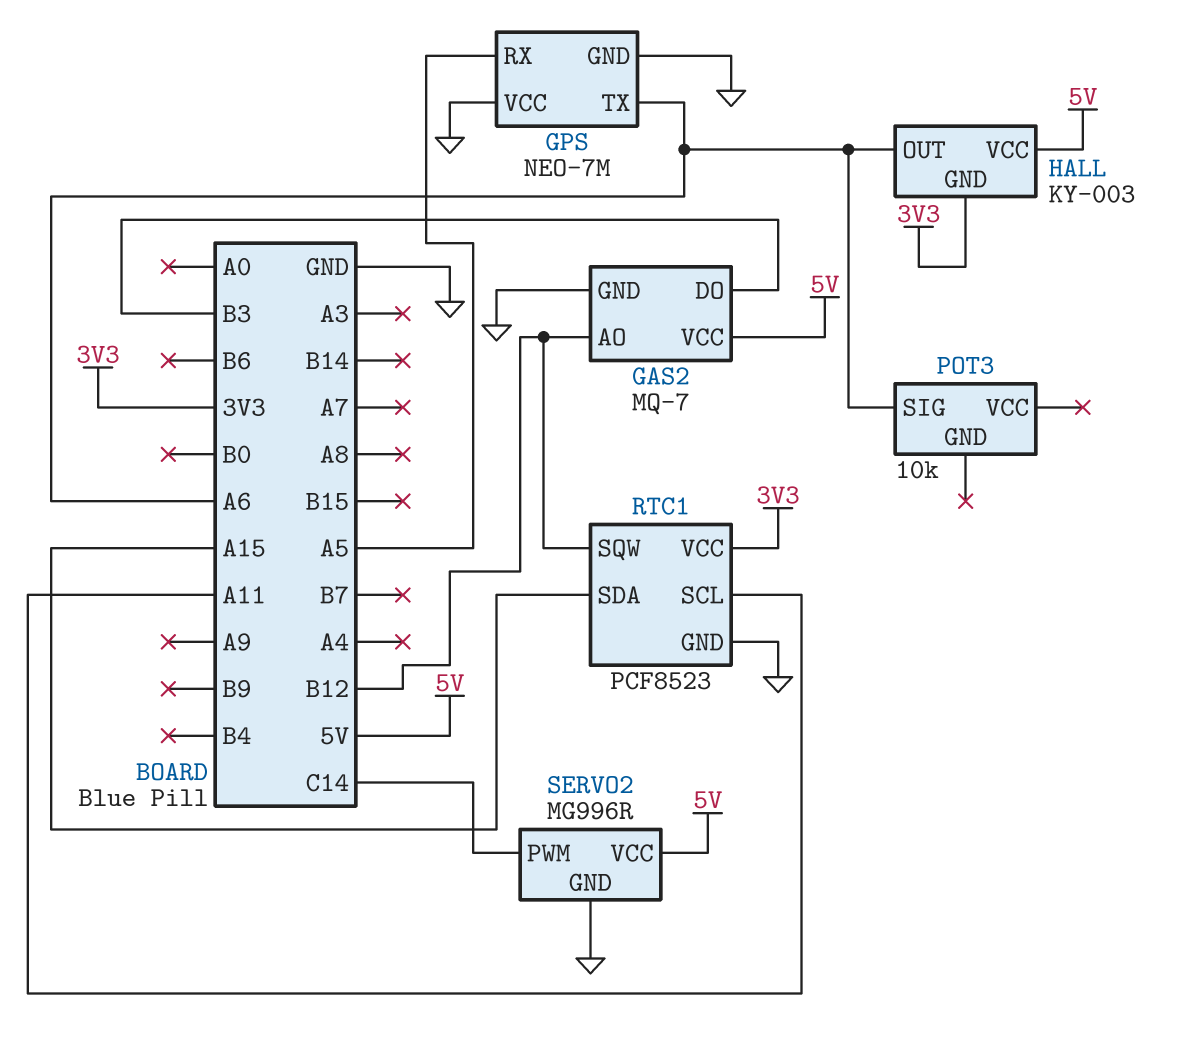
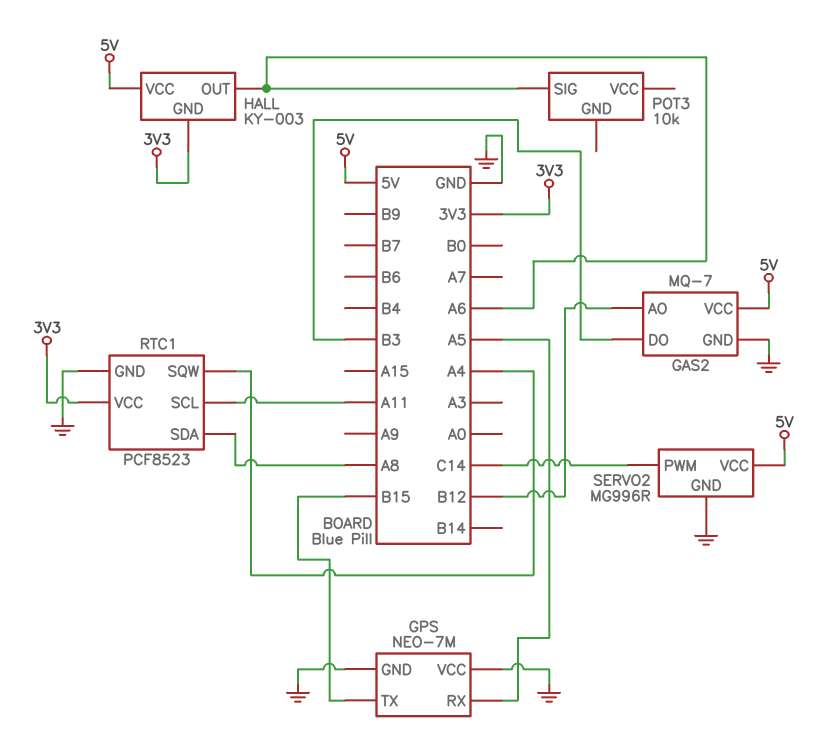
GPS pin TX: A6 -> B15
RTC1 pin SDA: A15 -> A8
RTC1 pin SQW: B12 -> A4

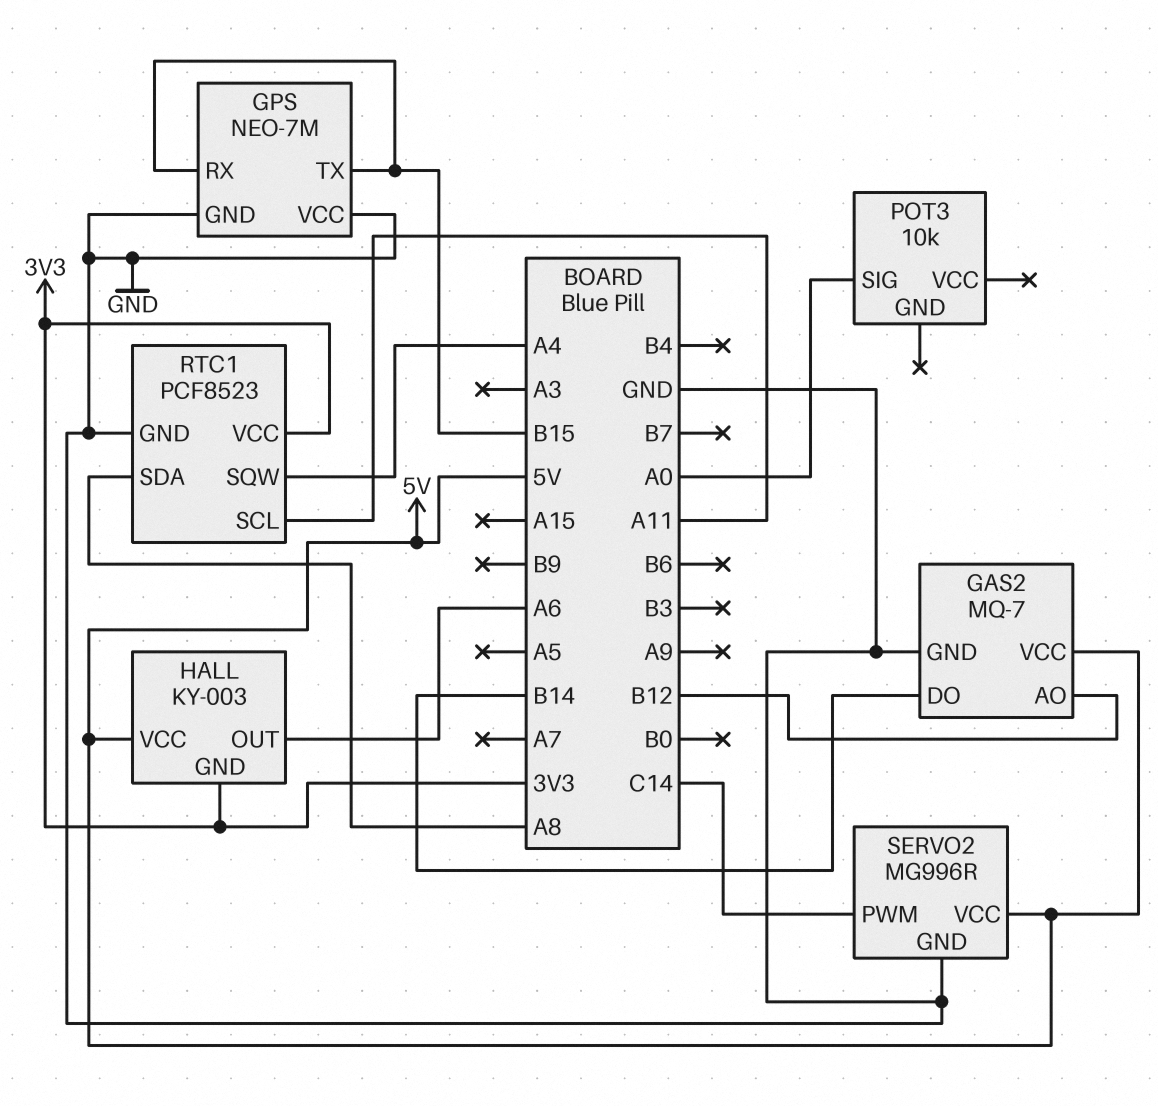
GAS2 pin DO: B3 -> B14
GPS pin RX: A5 -> B15
POT3 pin SIG: A6 -> A0

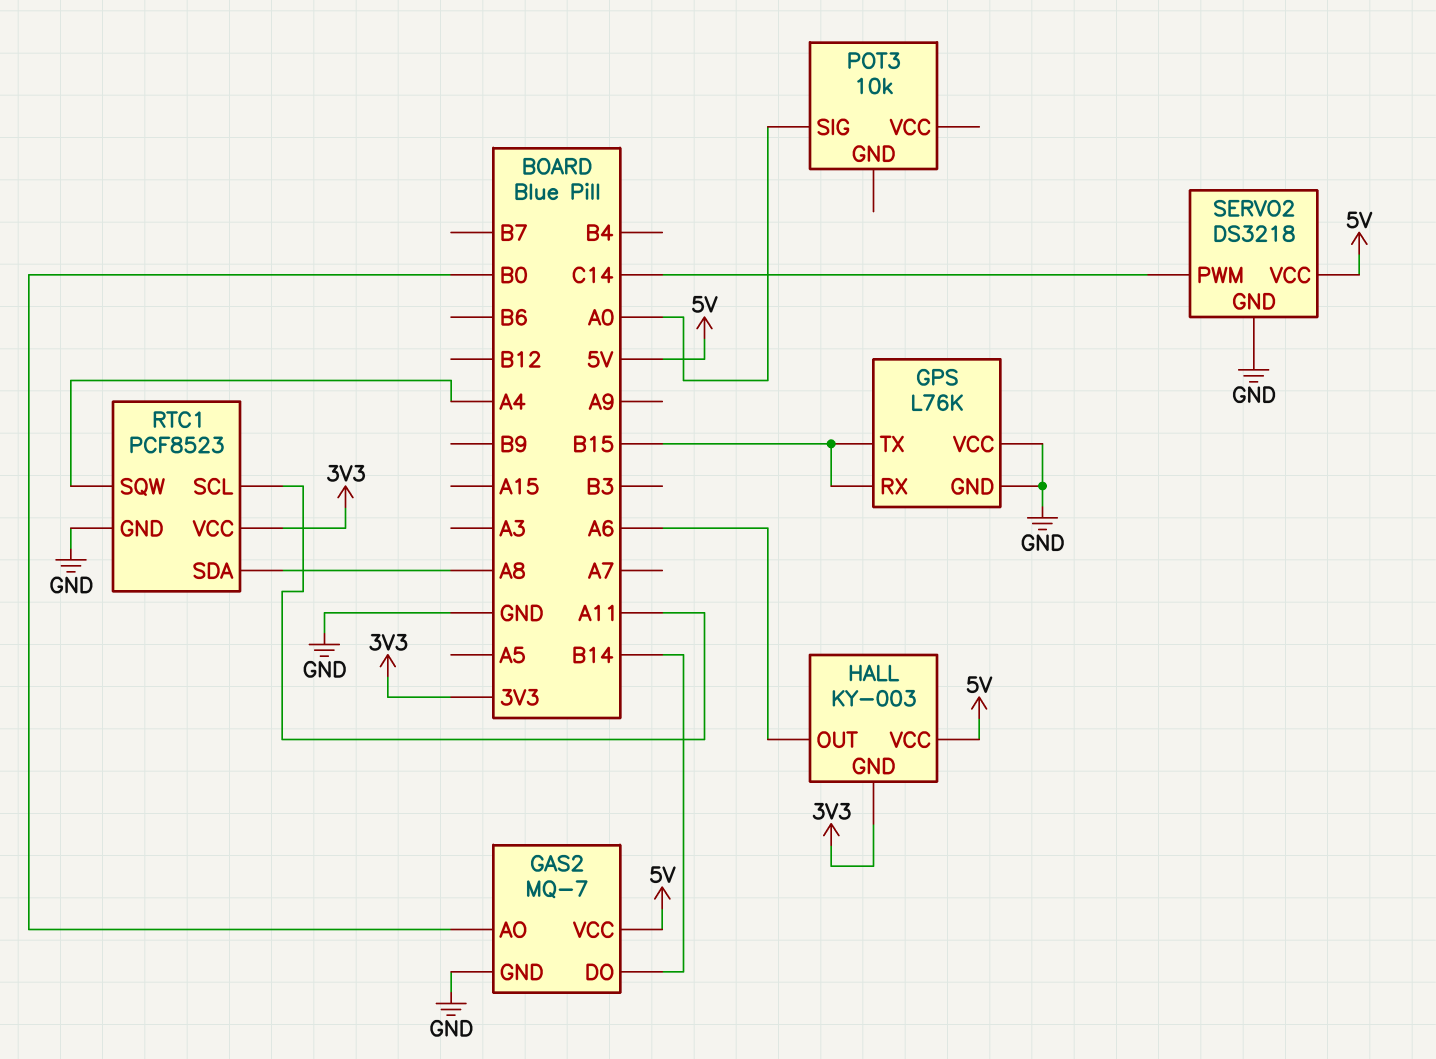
GAS2 pin AO: B12 -> B0
GPS: NEO-7M -> L76K
SERVO2: MG996R -> DS3218

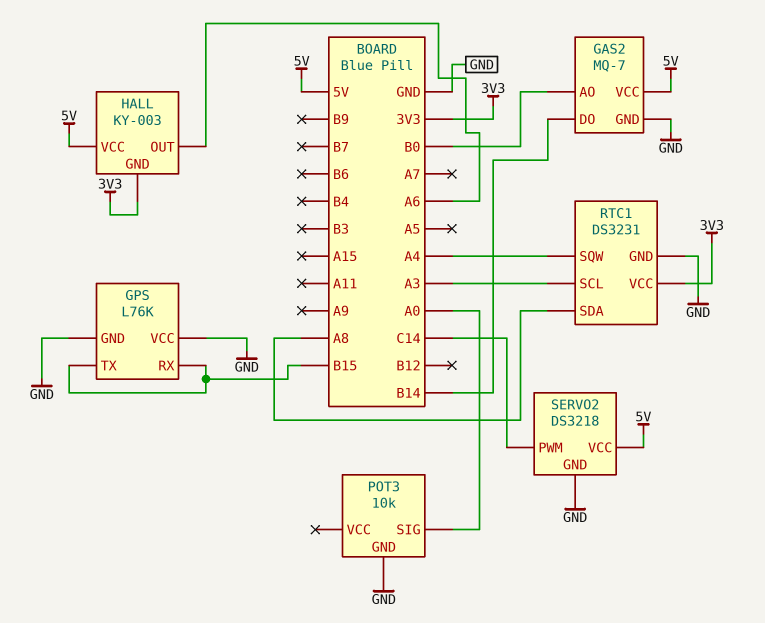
POT3 pin GND: none -> GND
RTC1: PCF8523 -> DS3231
RTC1 pin SCL: A11 -> A3

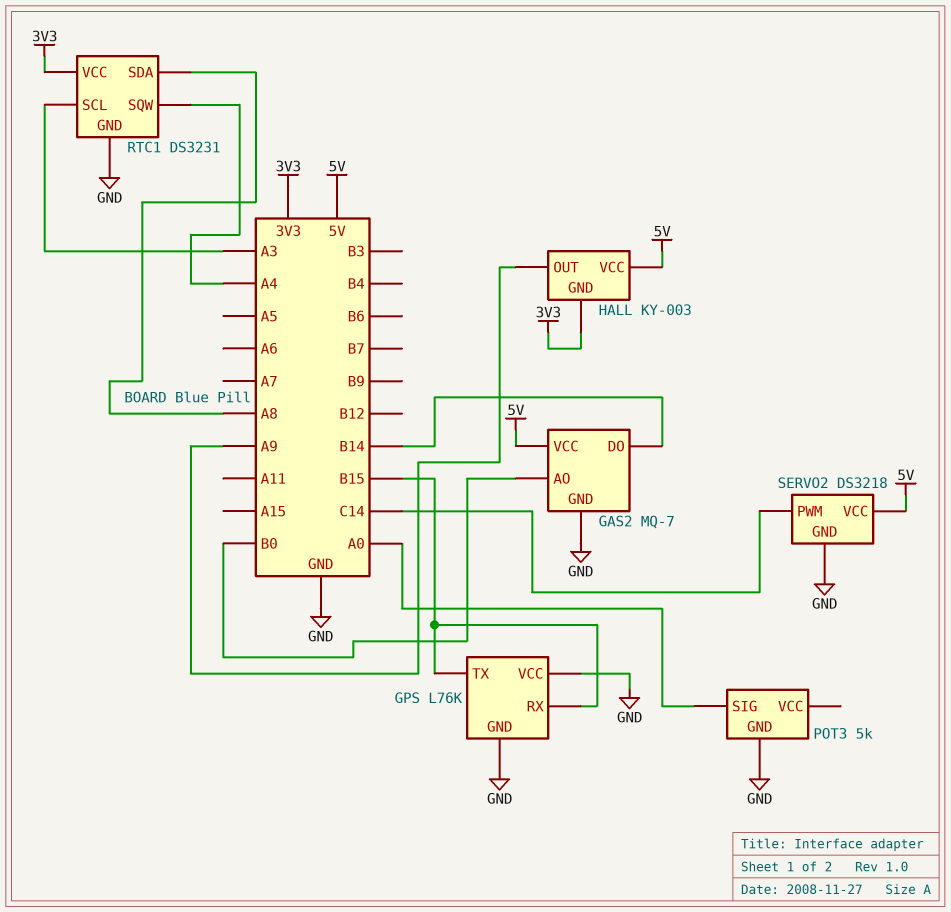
HALL pin OUT: A6 -> A9
POT3: 10k -> 5k

